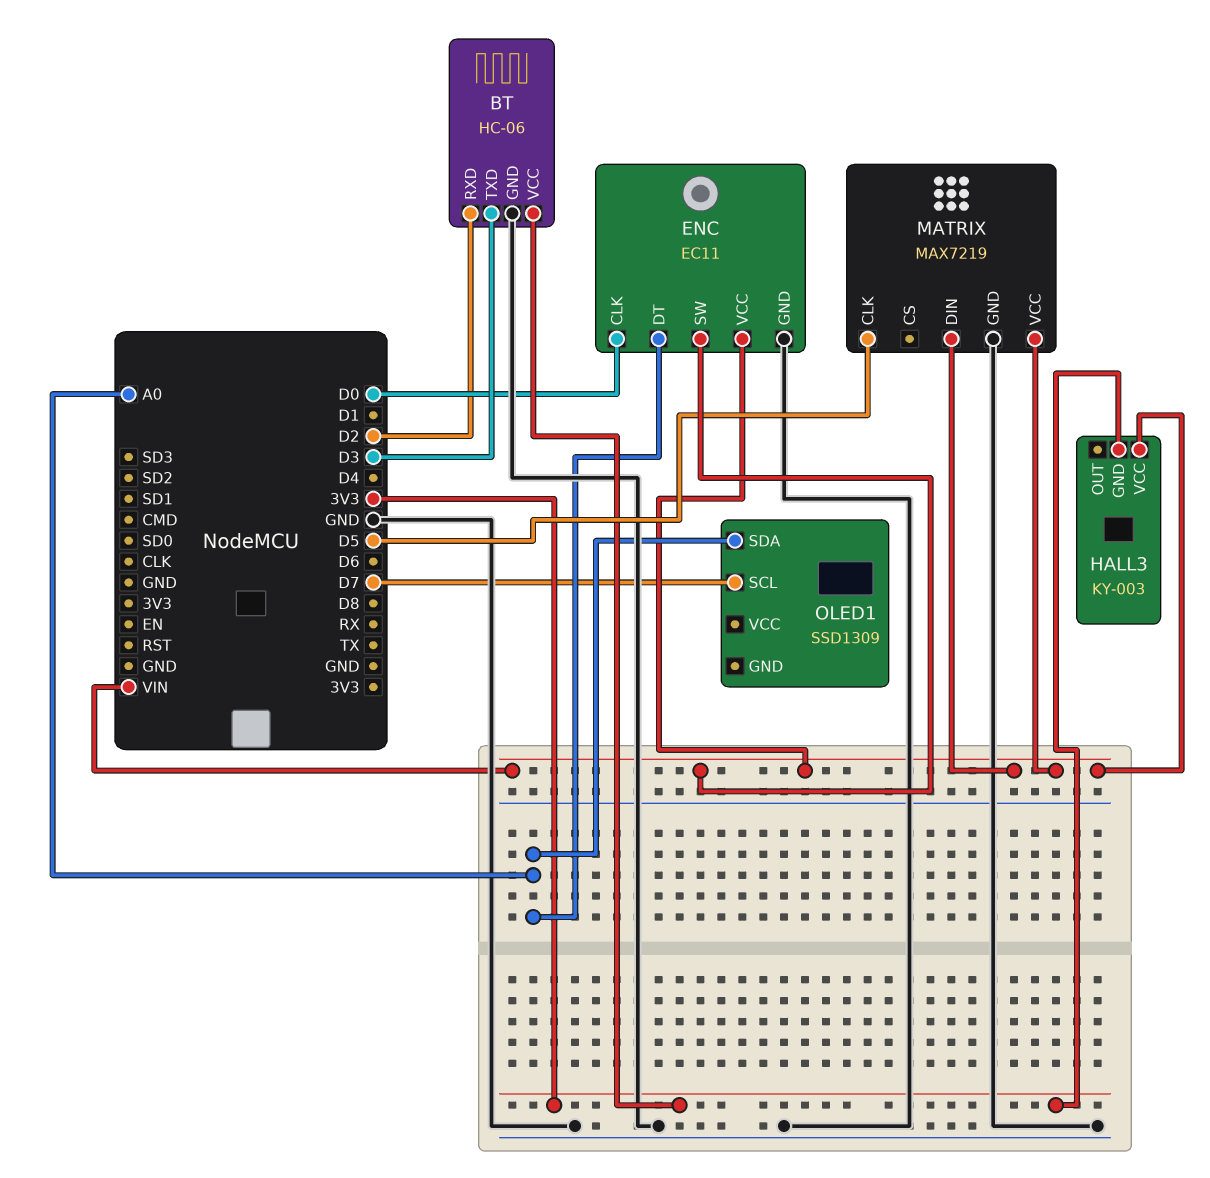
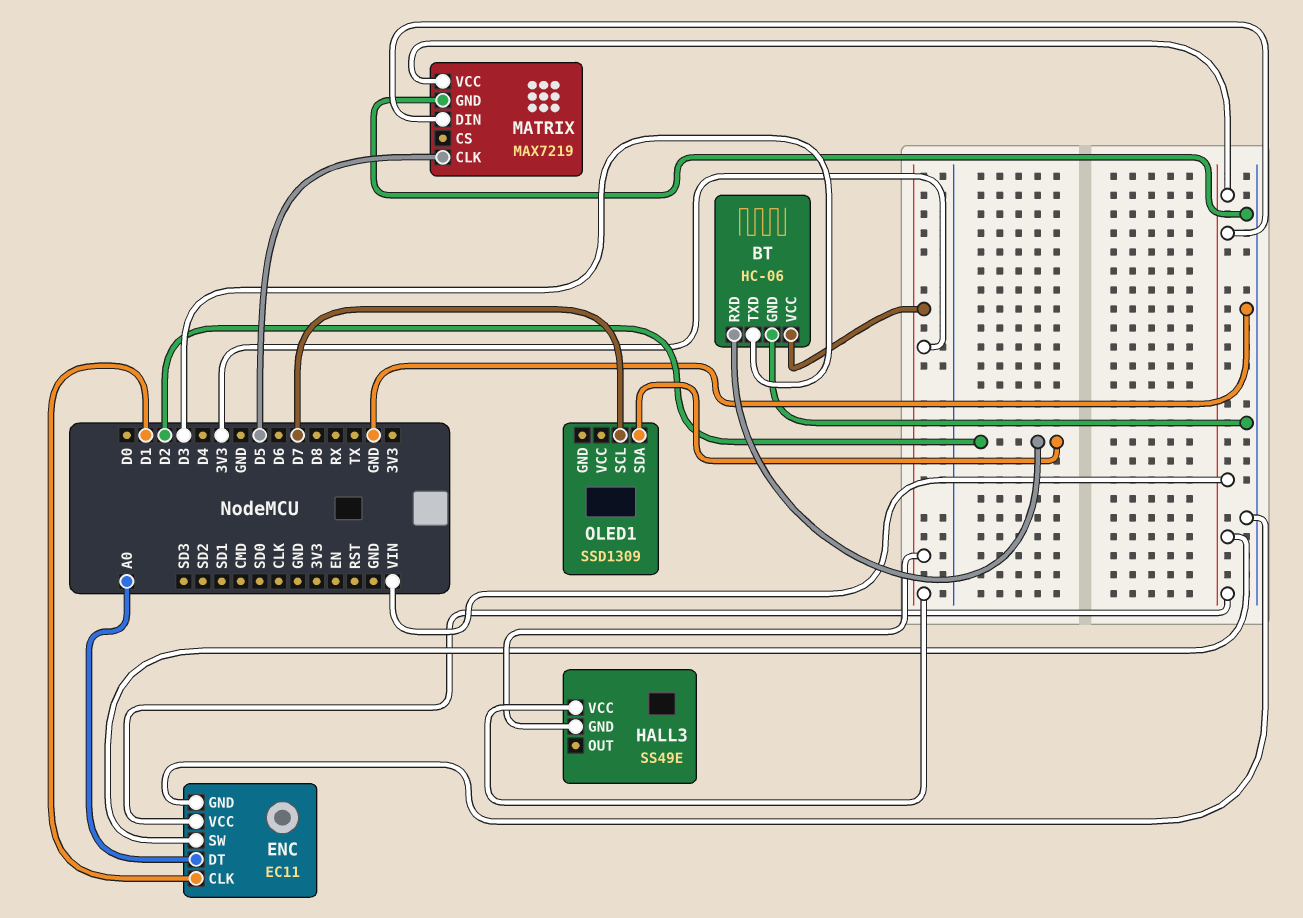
ENC pin CLK: D0 -> D1
HALL3: KY-003 -> SS49E
HALL3 pin VCC: VIN -> 3V3
OLED1 pin SDA: A0 -> D2

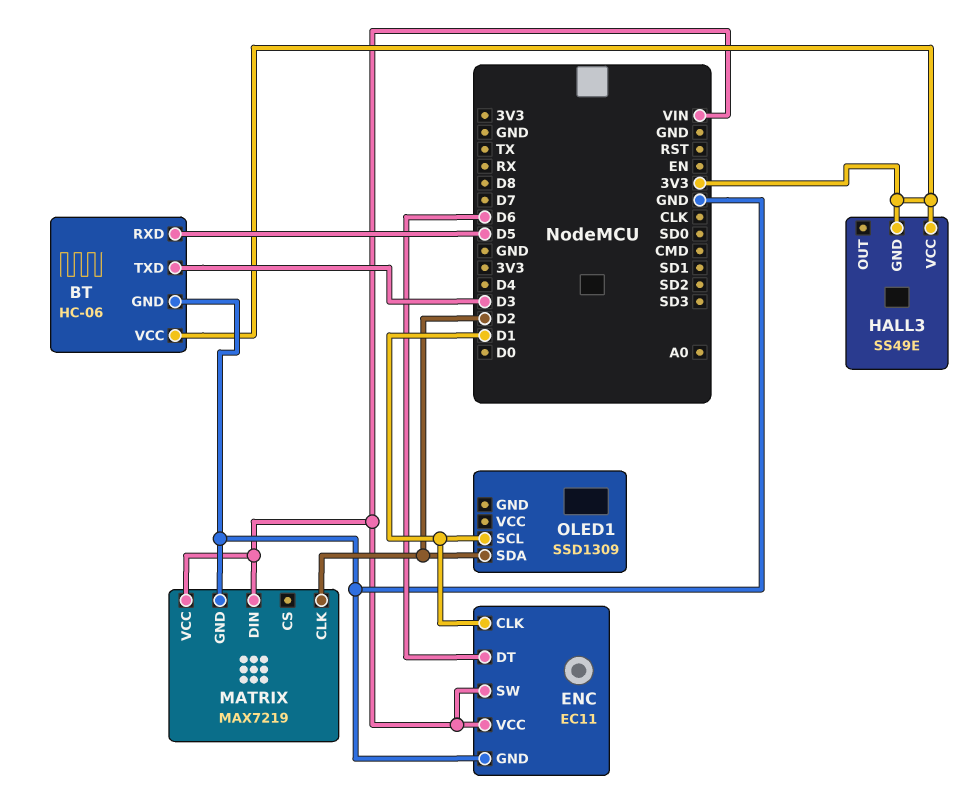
BT pin RXD: D2 -> D5
ENC pin DT: A0 -> D6
MATRIX pin CLK: D5 -> D2
OLED1 pin SCL: D7 -> D1

